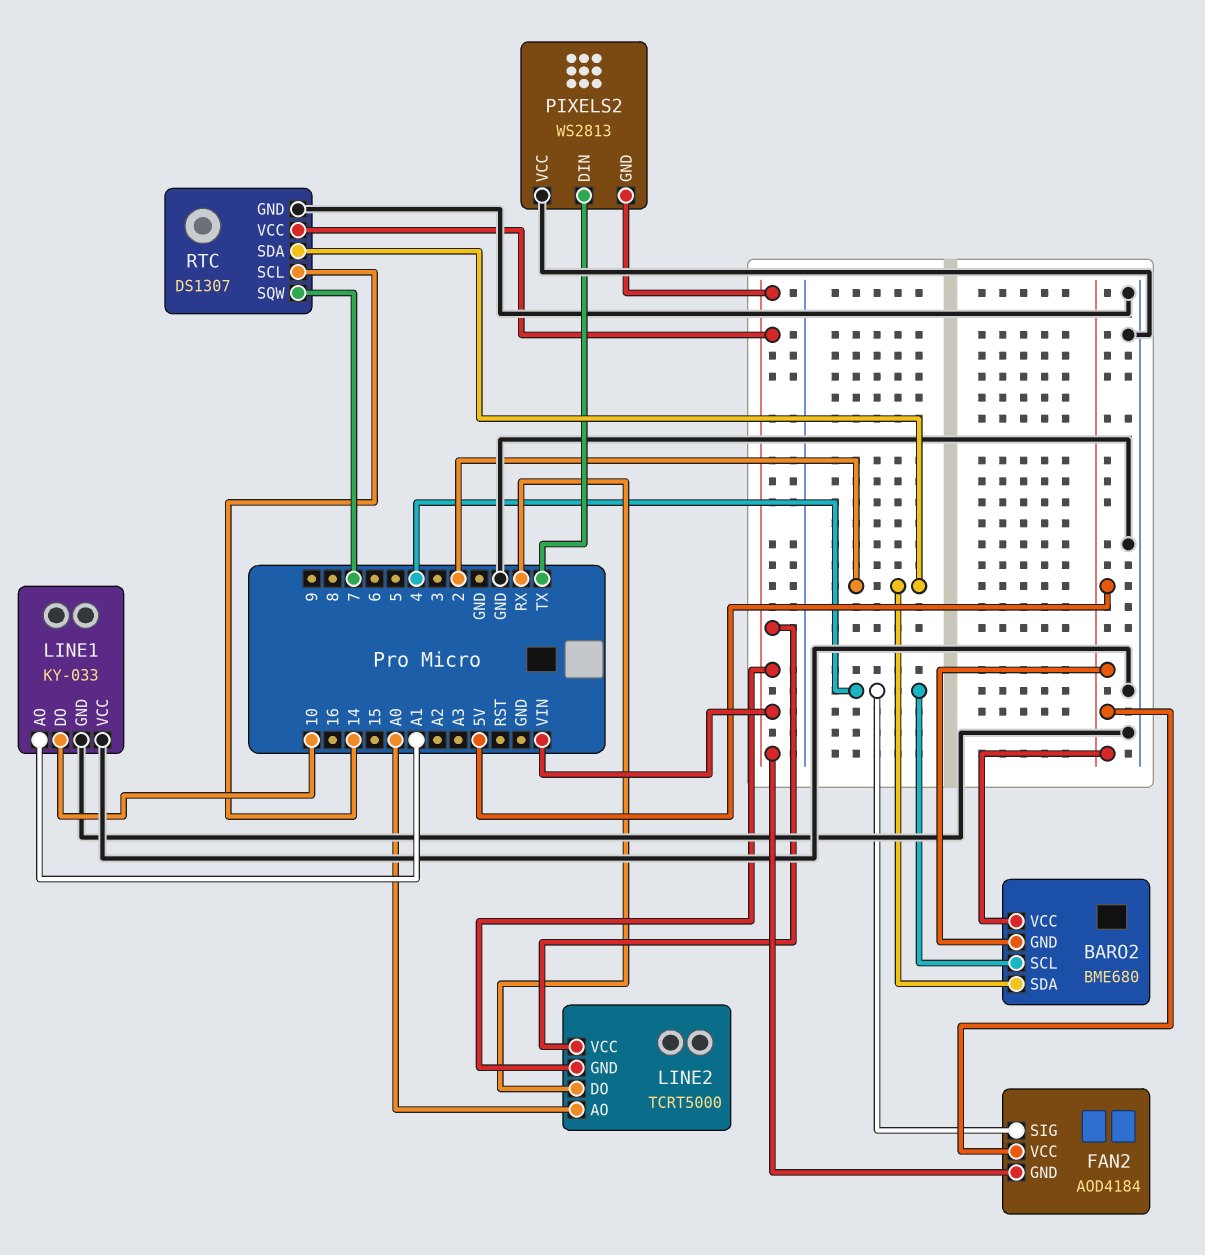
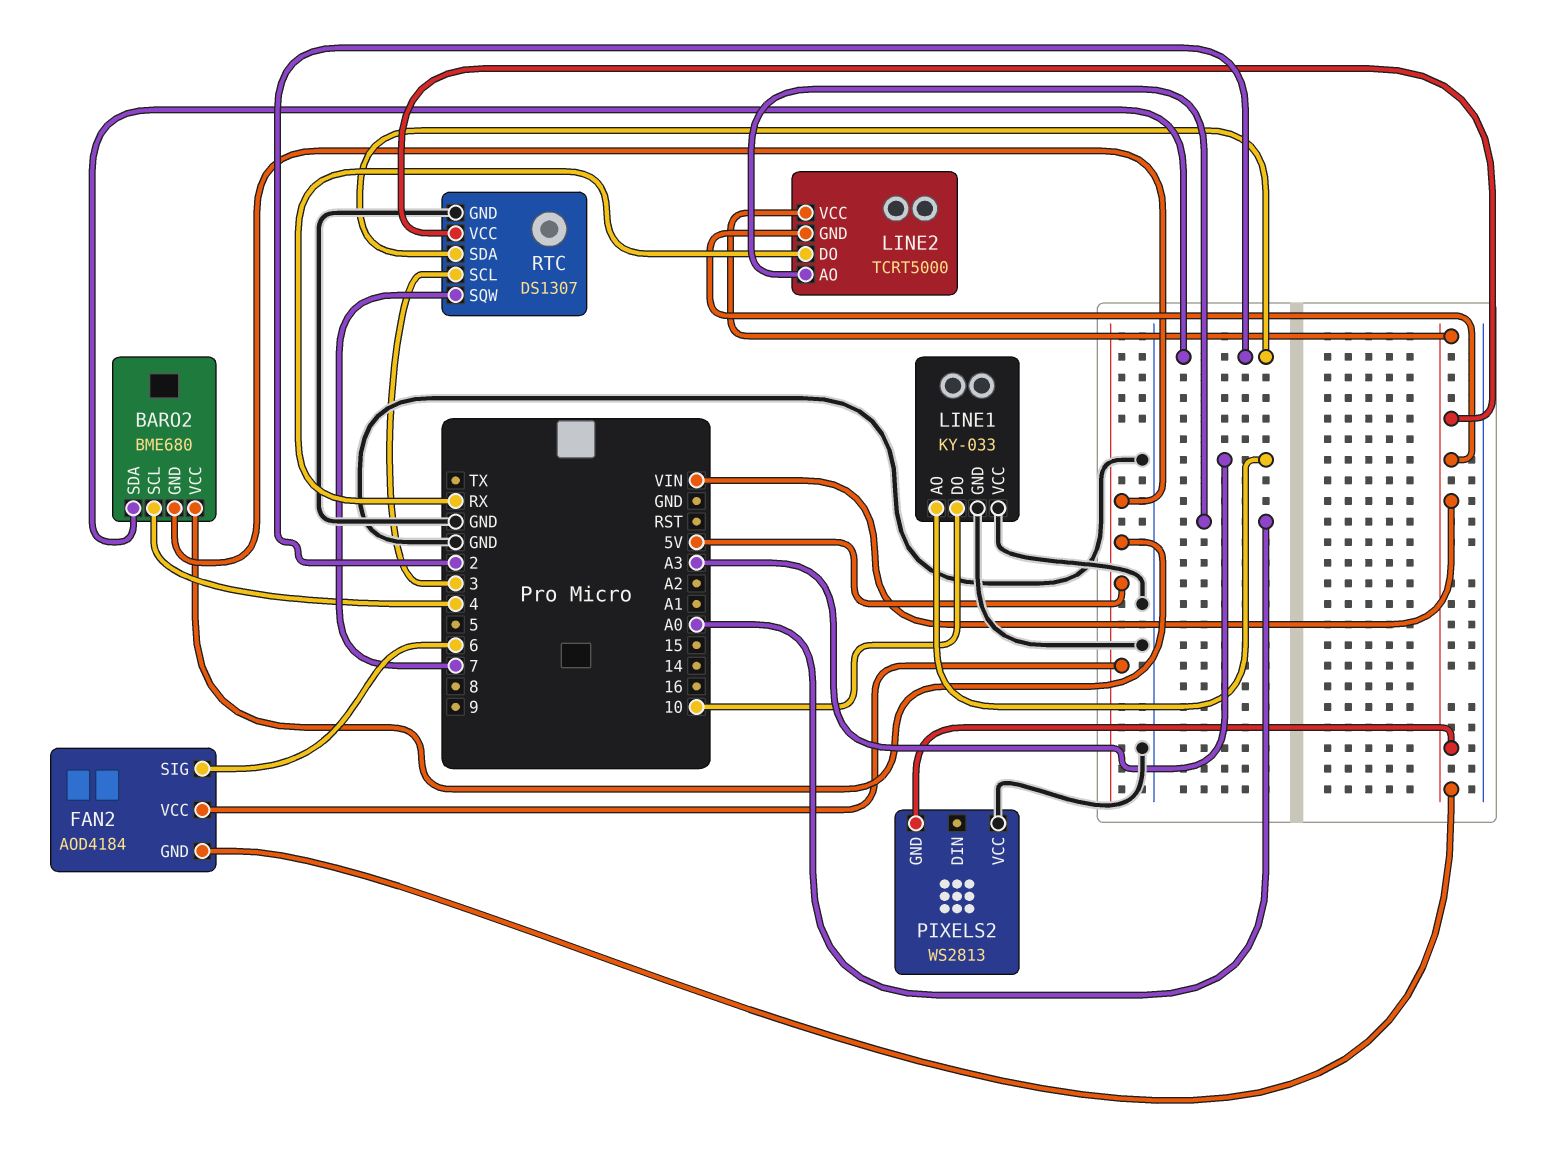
FAN2 pin SIG: 4 -> 6
LINE1 pin AO: A1 -> A3
PIXELS2 pin DIN: TX -> none
RTC pin SCL: 14 -> 3

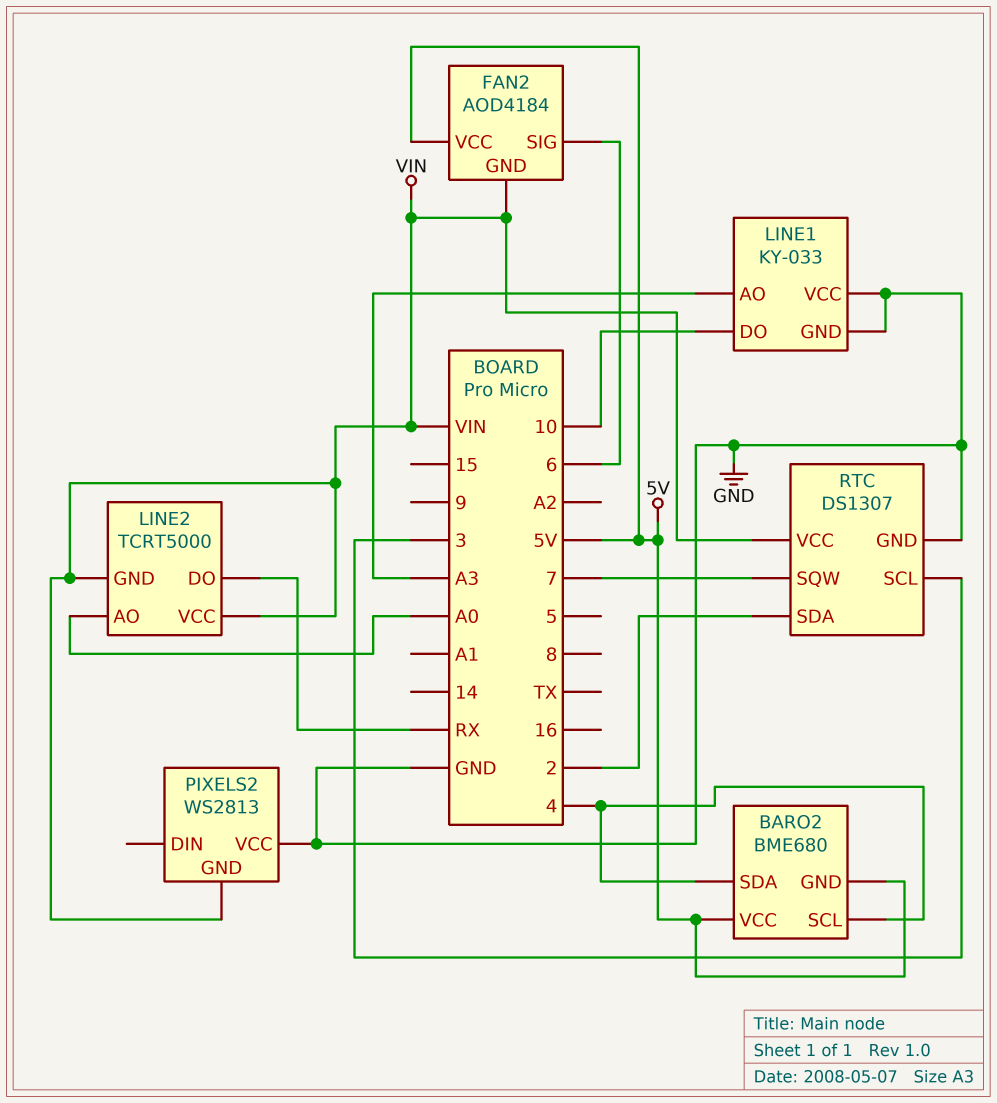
BARO2 pin SDA: 2 -> 4

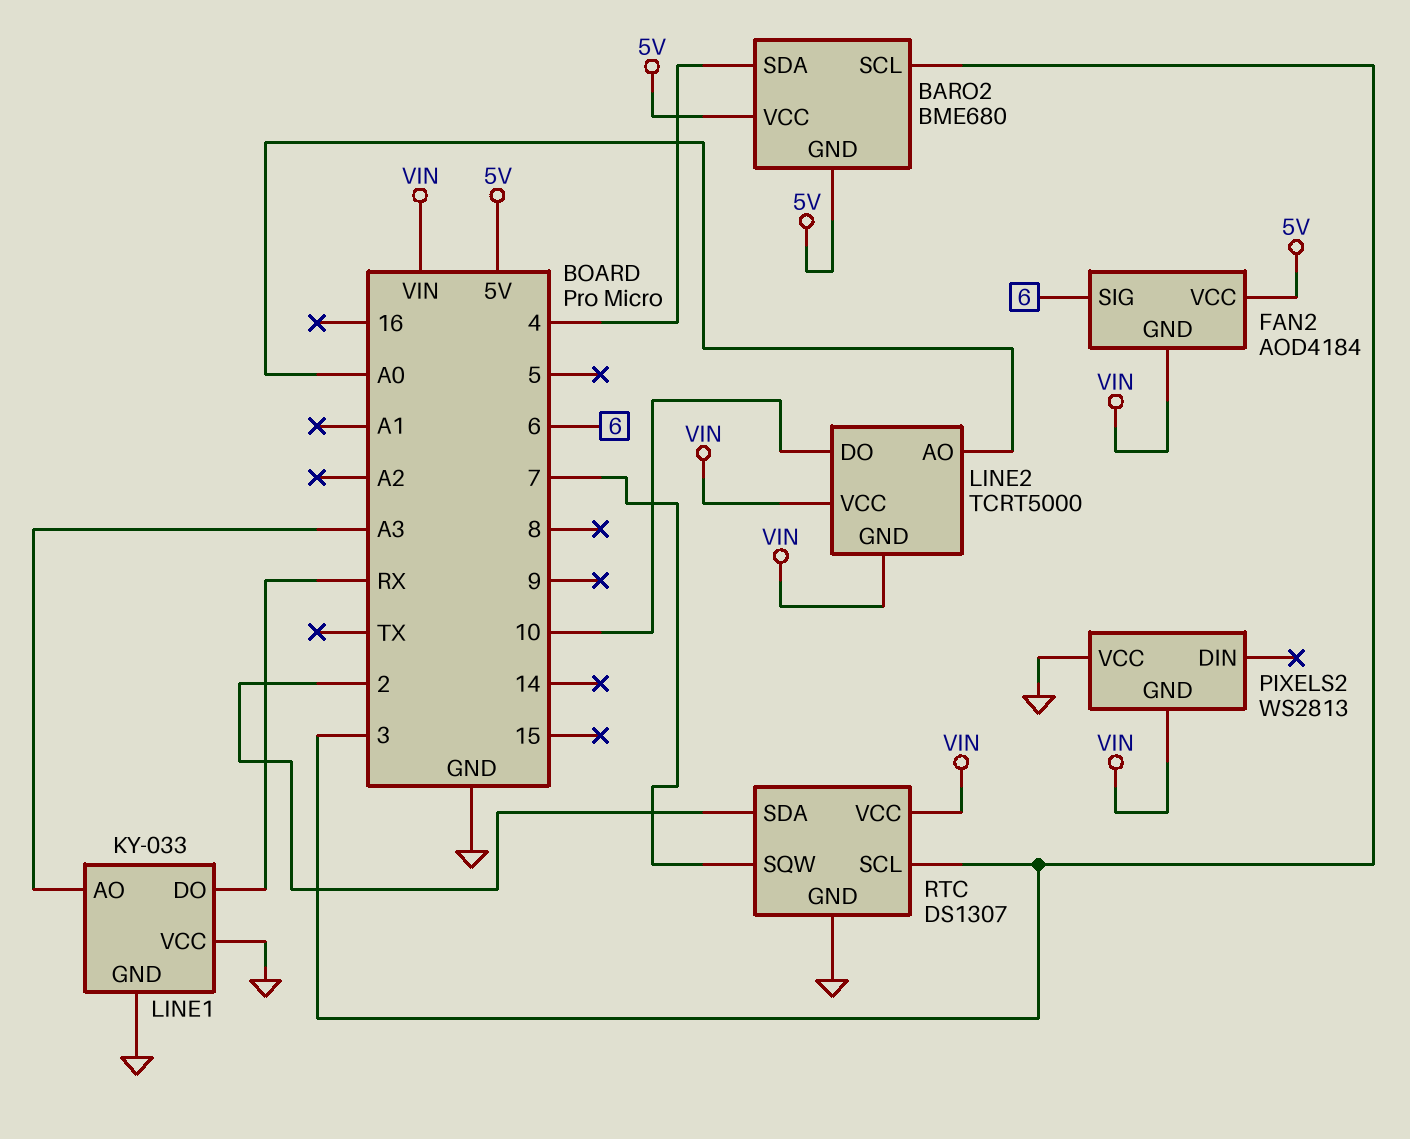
BARO2 pin SCL: 4 -> 3
LINE1 pin DO: 10 -> RX
LINE2 pin DO: RX -> 10

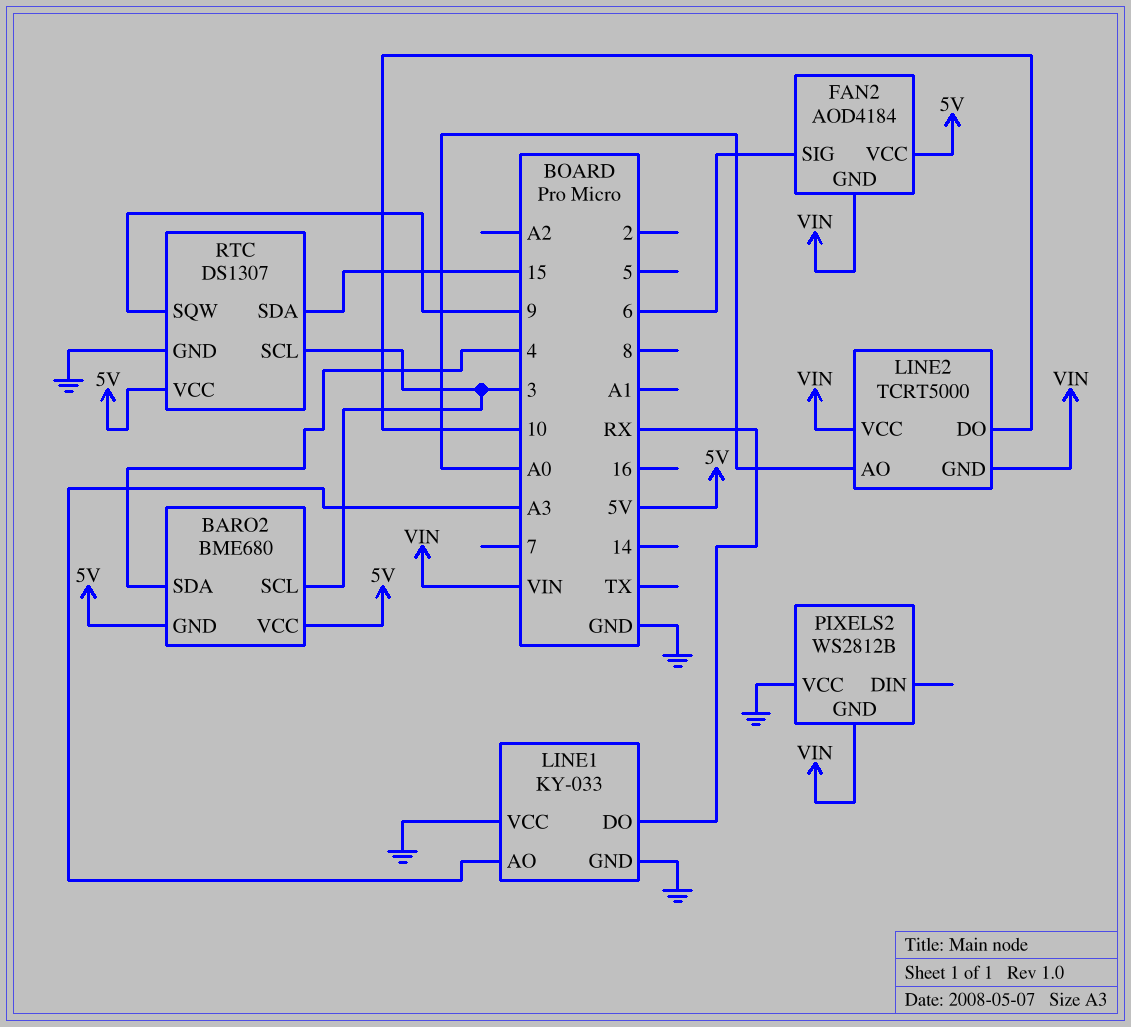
PIXELS2: WS2813 -> WS2812B
RTC pin SDA: 2 -> 15
RTC pin SQW: 7 -> 9
RTC pin VCC: VIN -> 5V

